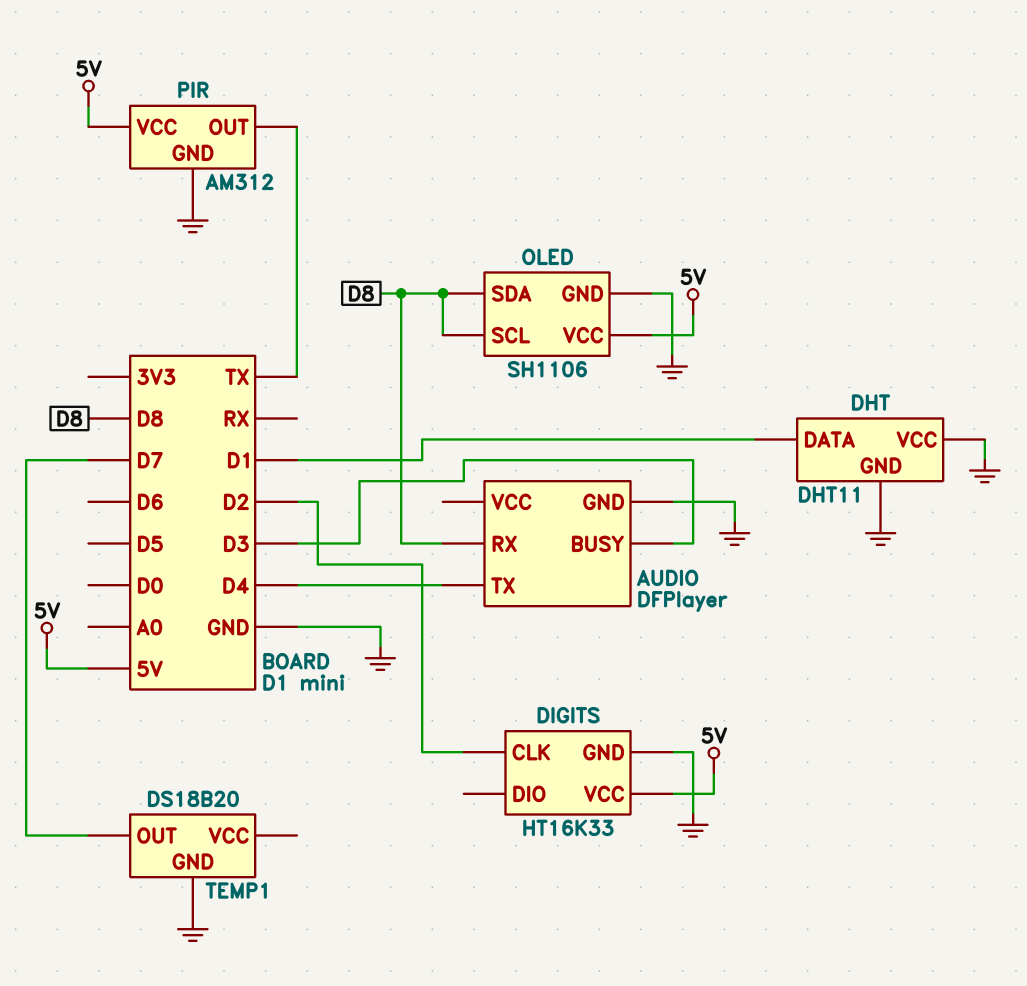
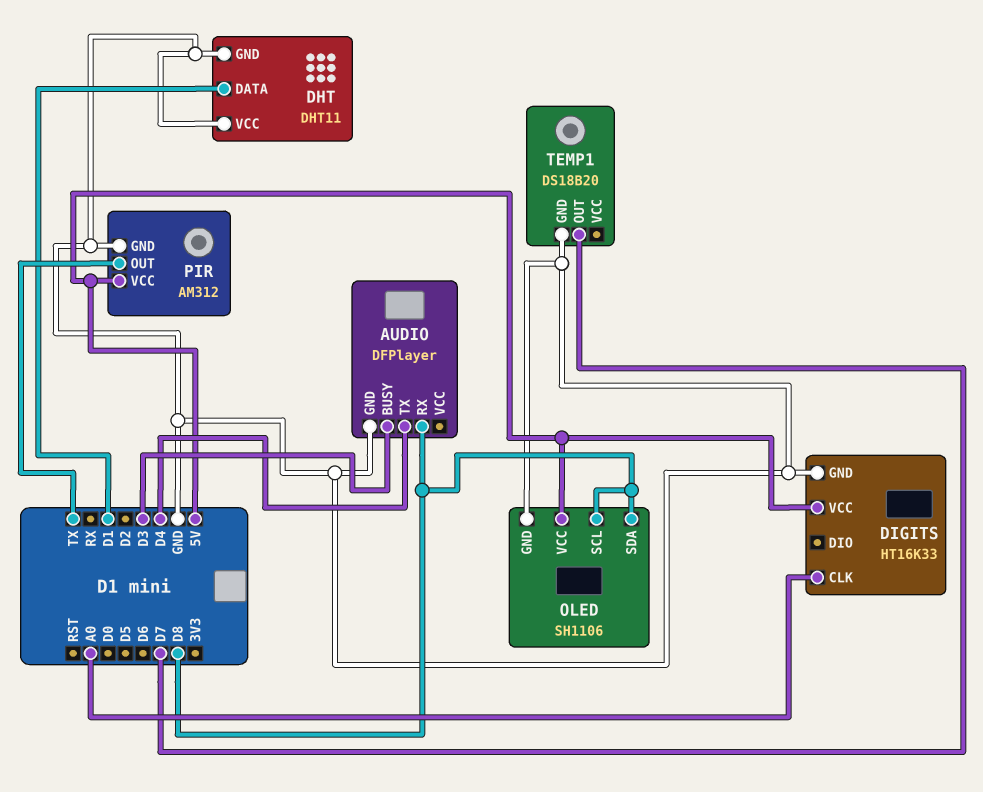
DIGITS pin CLK: D2 -> A0

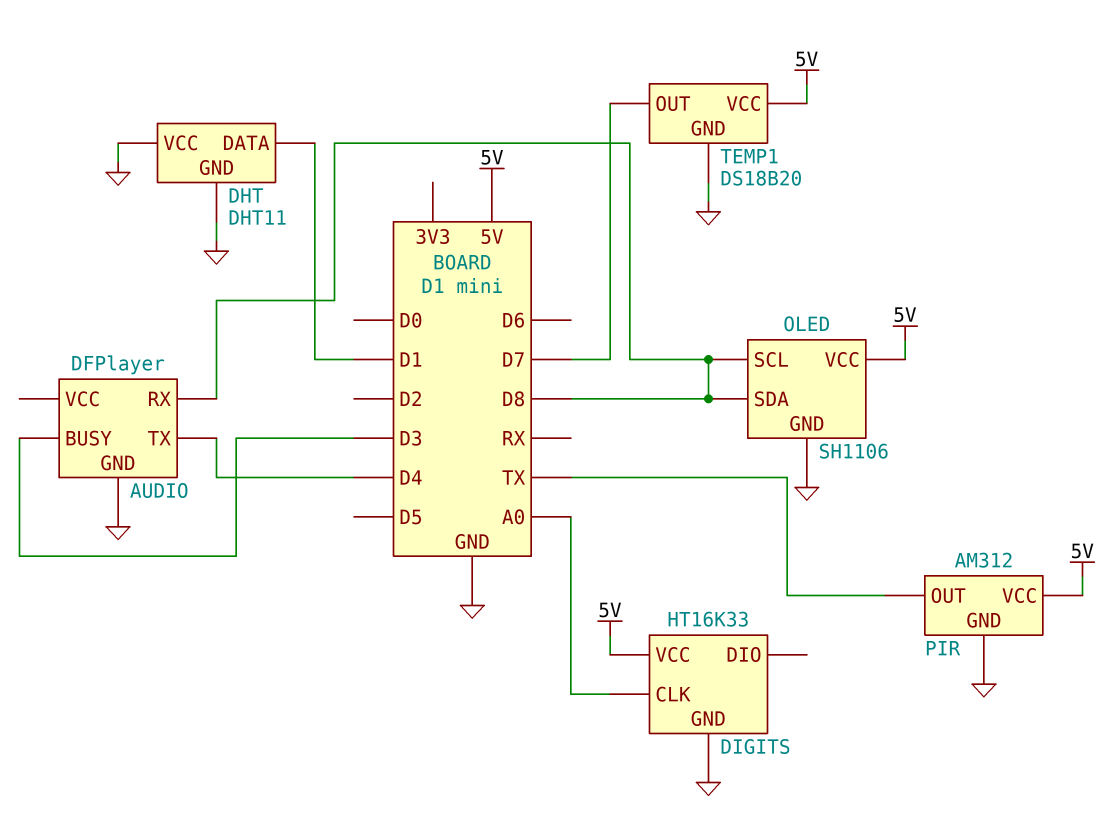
TEMP1 pin VCC: none -> 5V

